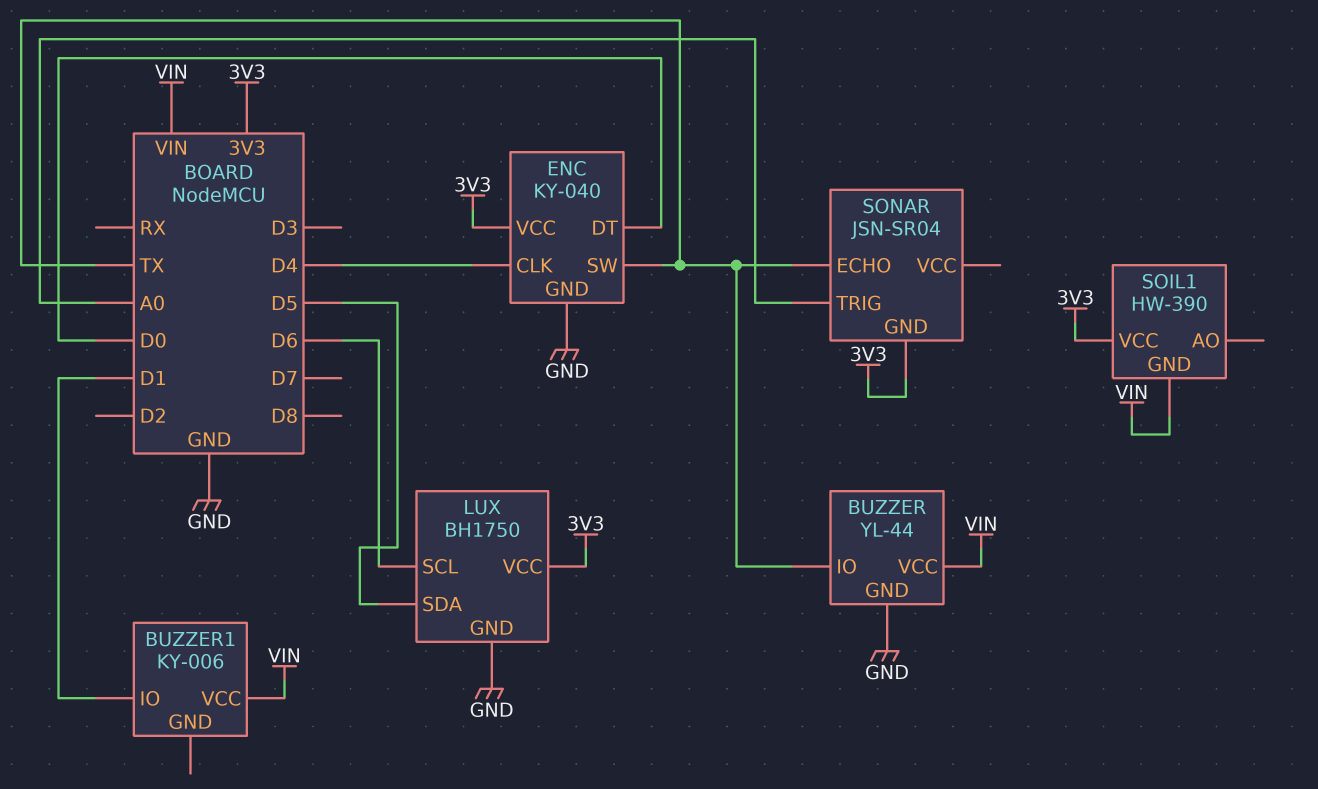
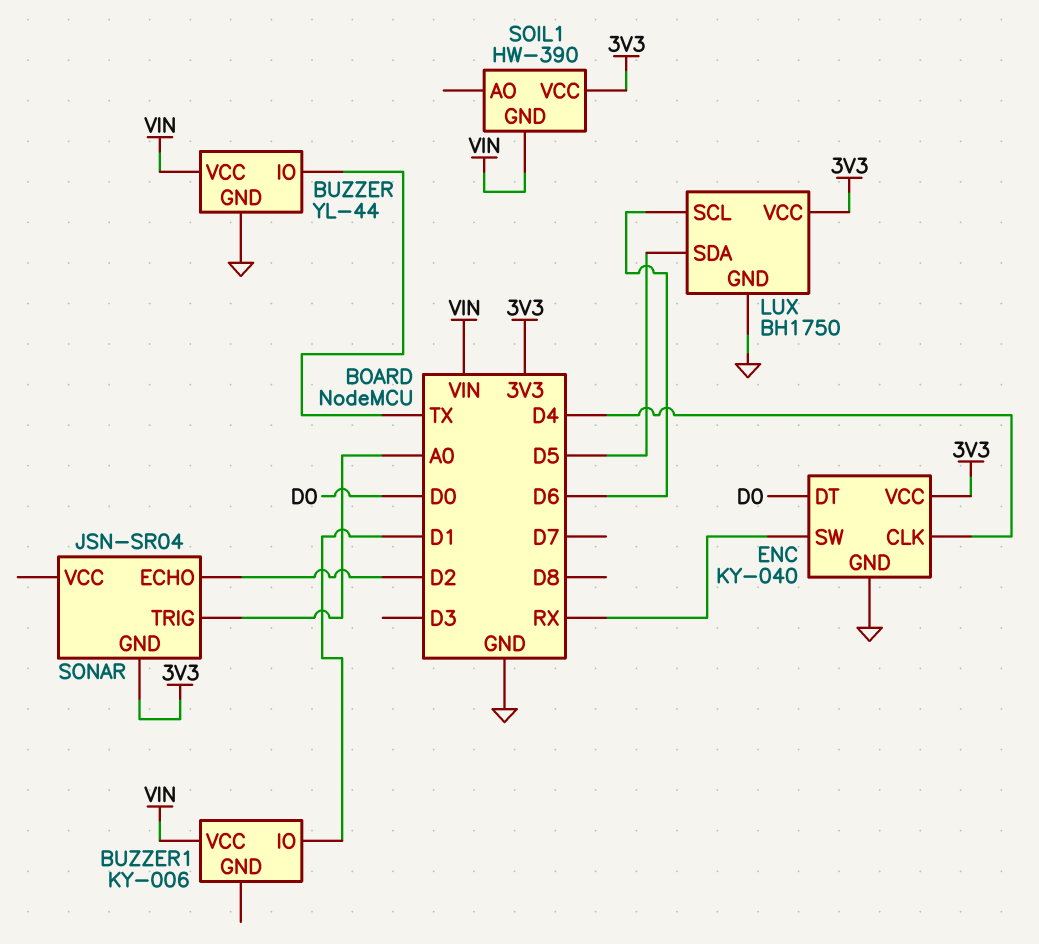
ENC pin SW: TX -> RX
SONAR pin ECHO: TX -> D2

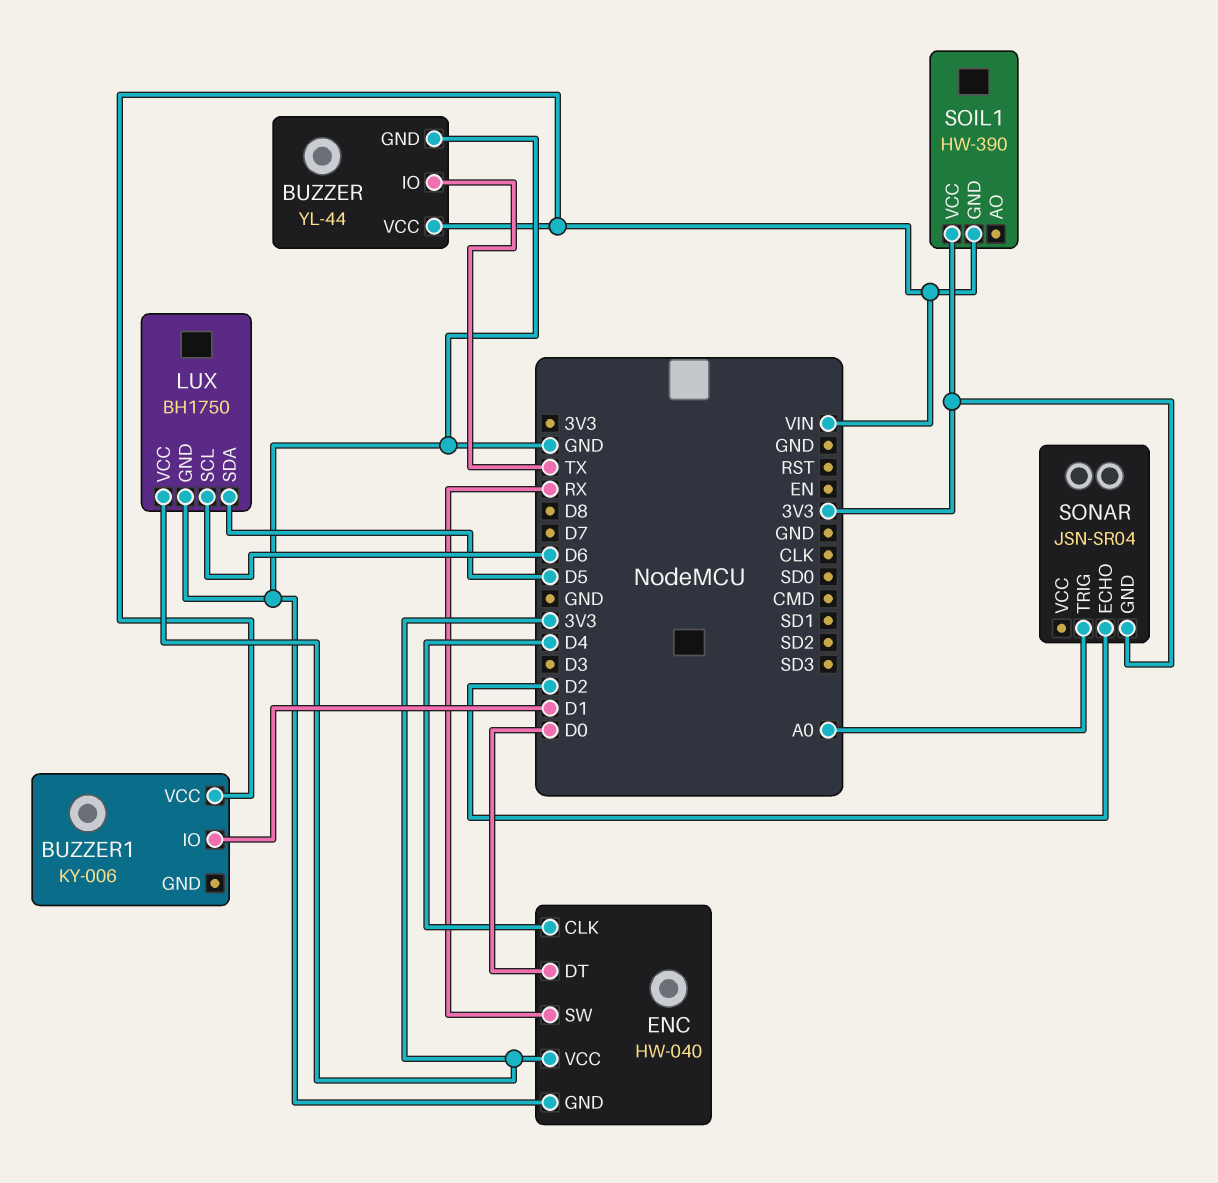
ENC: KY-040 -> HW-040

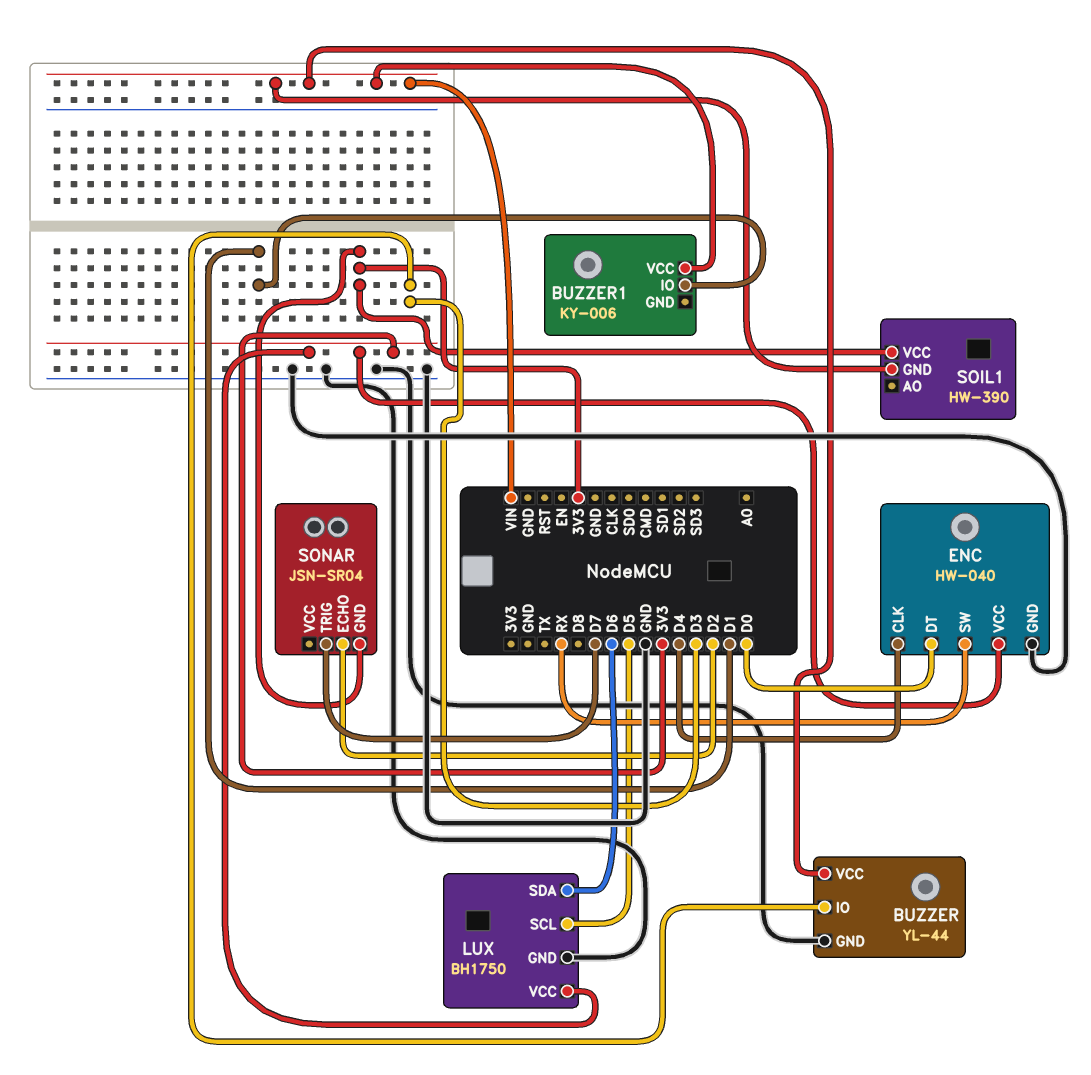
BUZZER pin IO: TX -> D3
LUX pin SCL: D6 -> D5
LUX pin SDA: D5 -> D6
SONAR pin TRIG: A0 -> D7

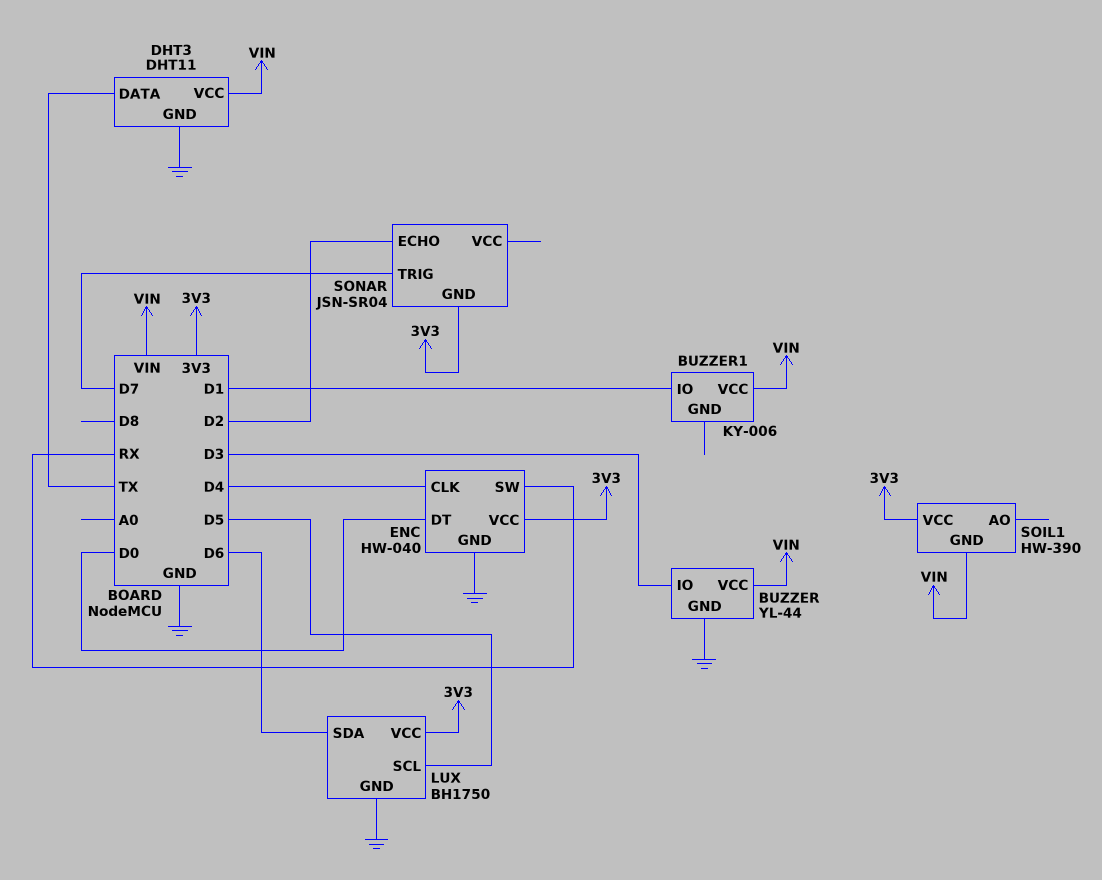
DHT3: none -> DHT11
DHT3 pin DATA: none -> TX
DHT3 pin GND: none -> GND
DHT3 pin VCC: none -> VIN

